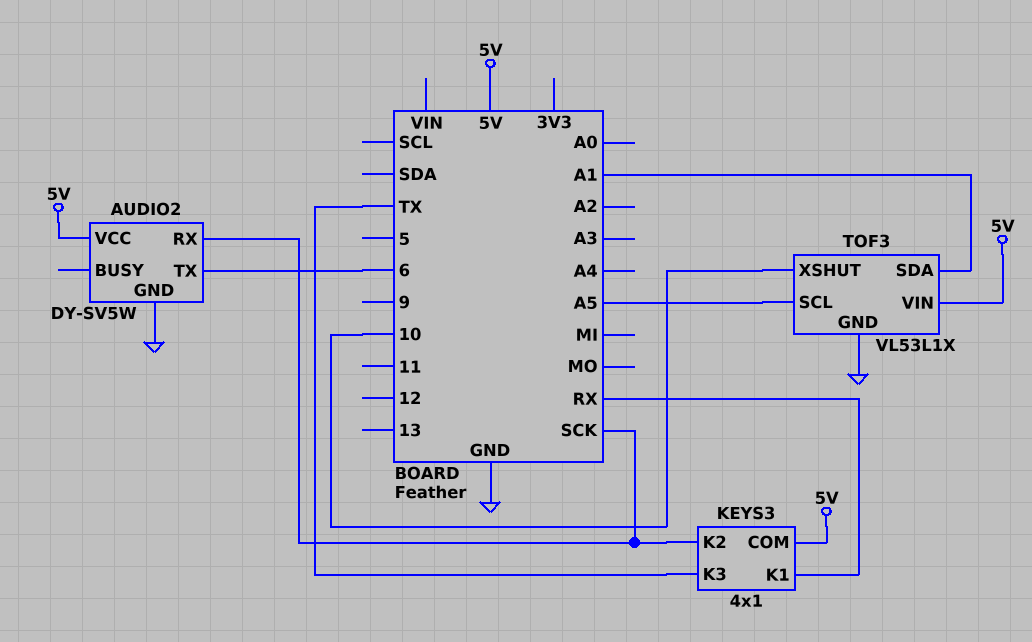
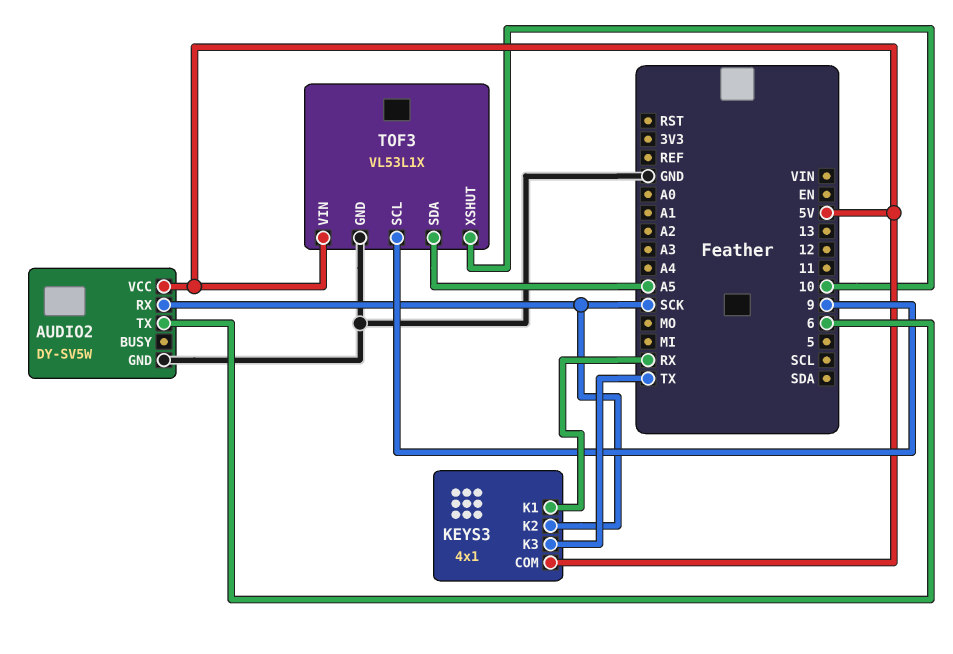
TOF3 pin SCL: A5 -> 9
TOF3 pin SDA: A1 -> A5

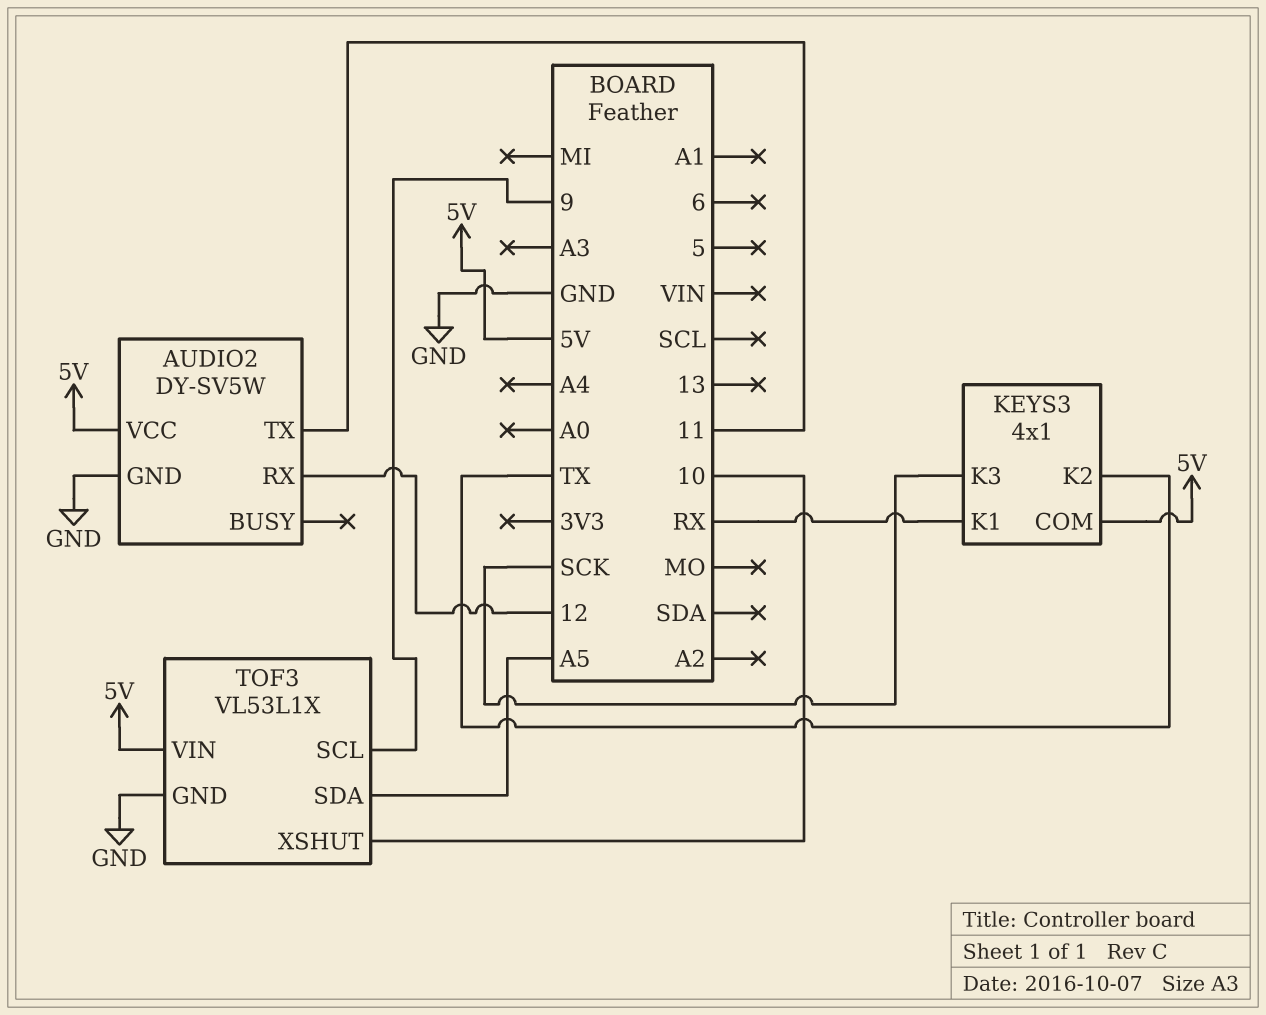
AUDIO2 pin RX: SCK -> 12
AUDIO2 pin TX: 6 -> 11
KEYS3 pin K2: SCK -> TX
KEYS3 pin K3: TX -> SCK

